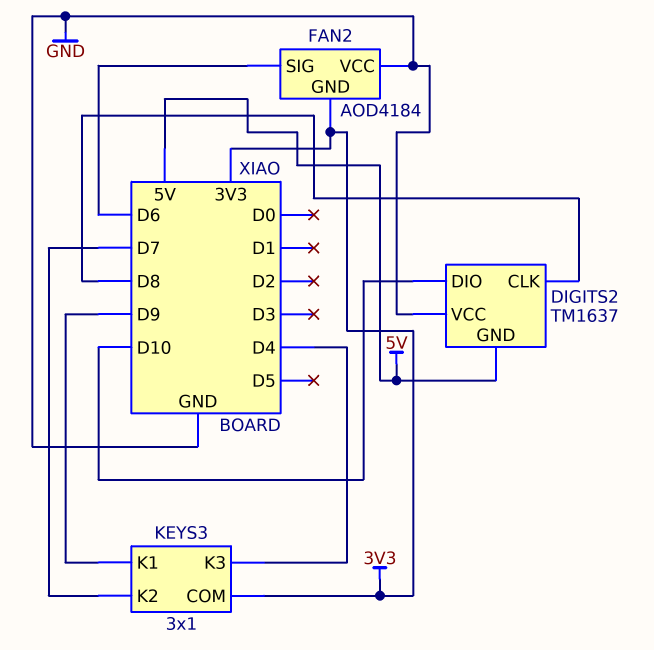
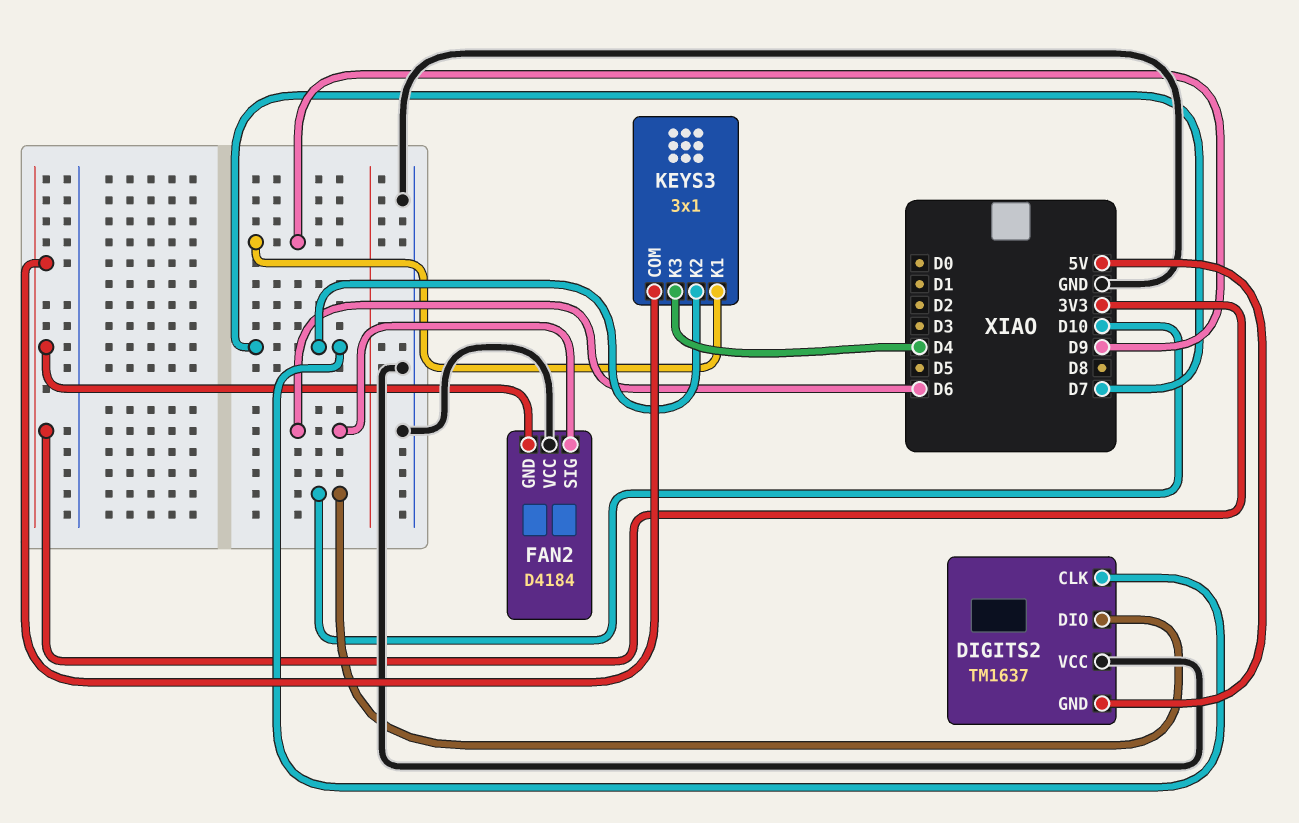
DIGITS2 pin CLK: D8 -> D7
FAN2: AOD4184 -> D4184

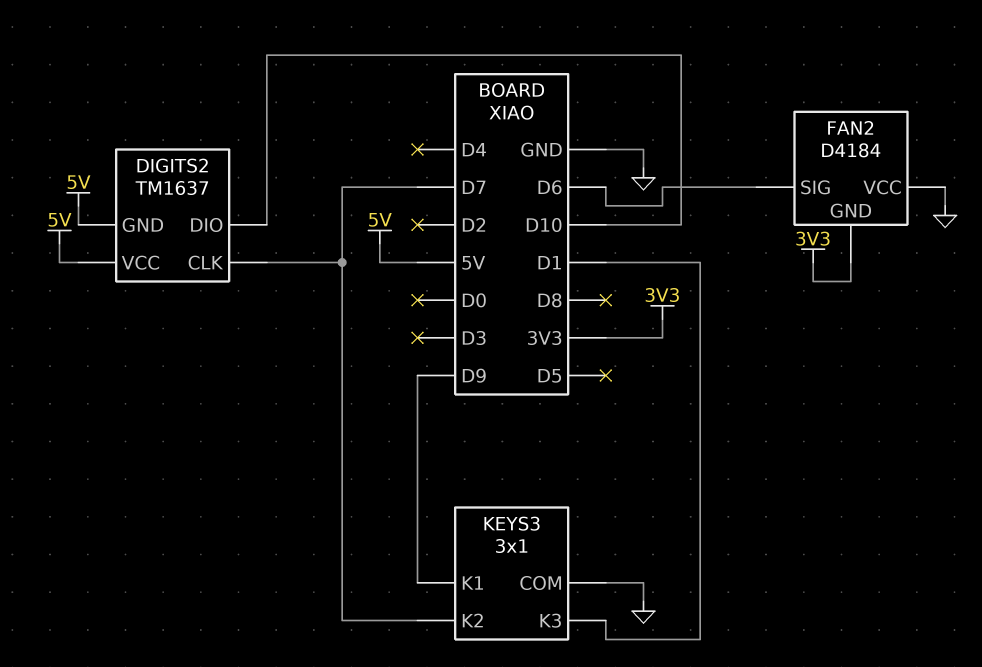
DIGITS2 pin VCC: GND -> 5V
KEYS3 pin COM: 3V3 -> GND
KEYS3 pin K3: D4 -> D1

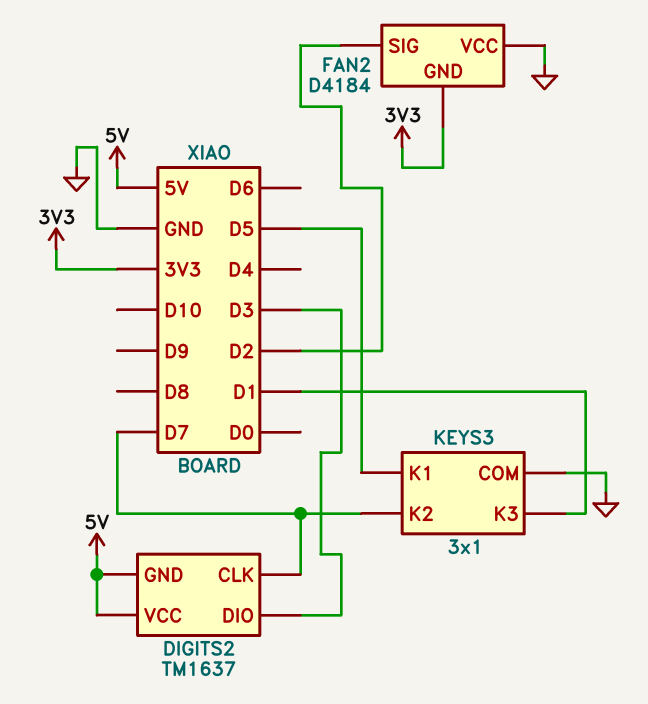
DIGITS2 pin DIO: D10 -> D3
FAN2 pin SIG: D6 -> D2
KEYS3 pin K1: D9 -> D5

